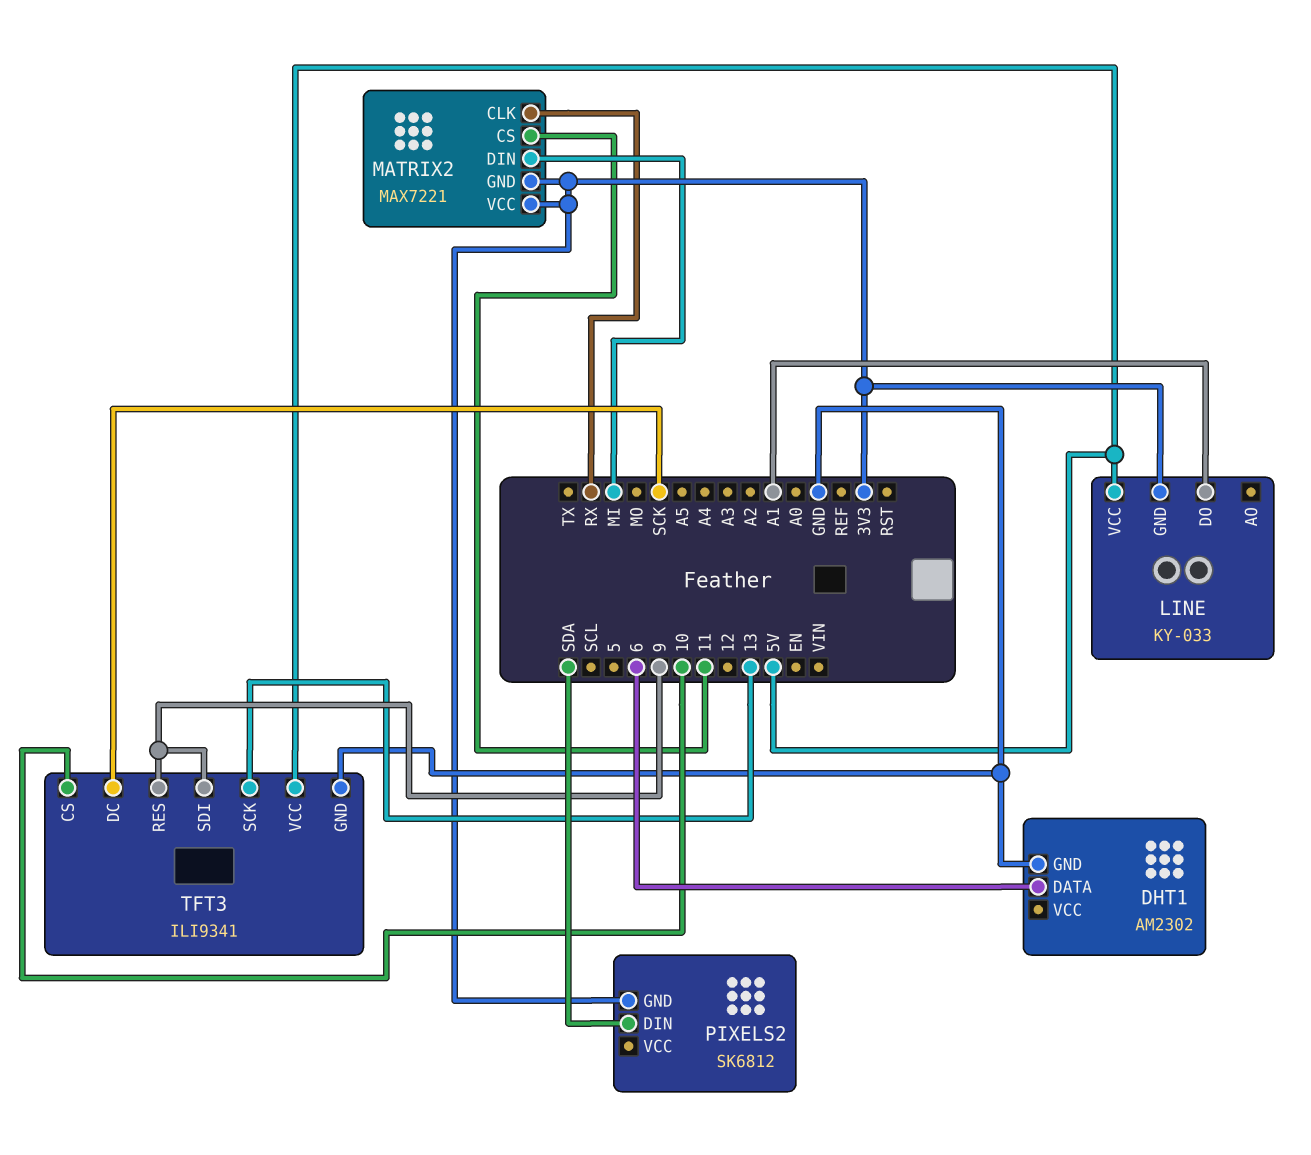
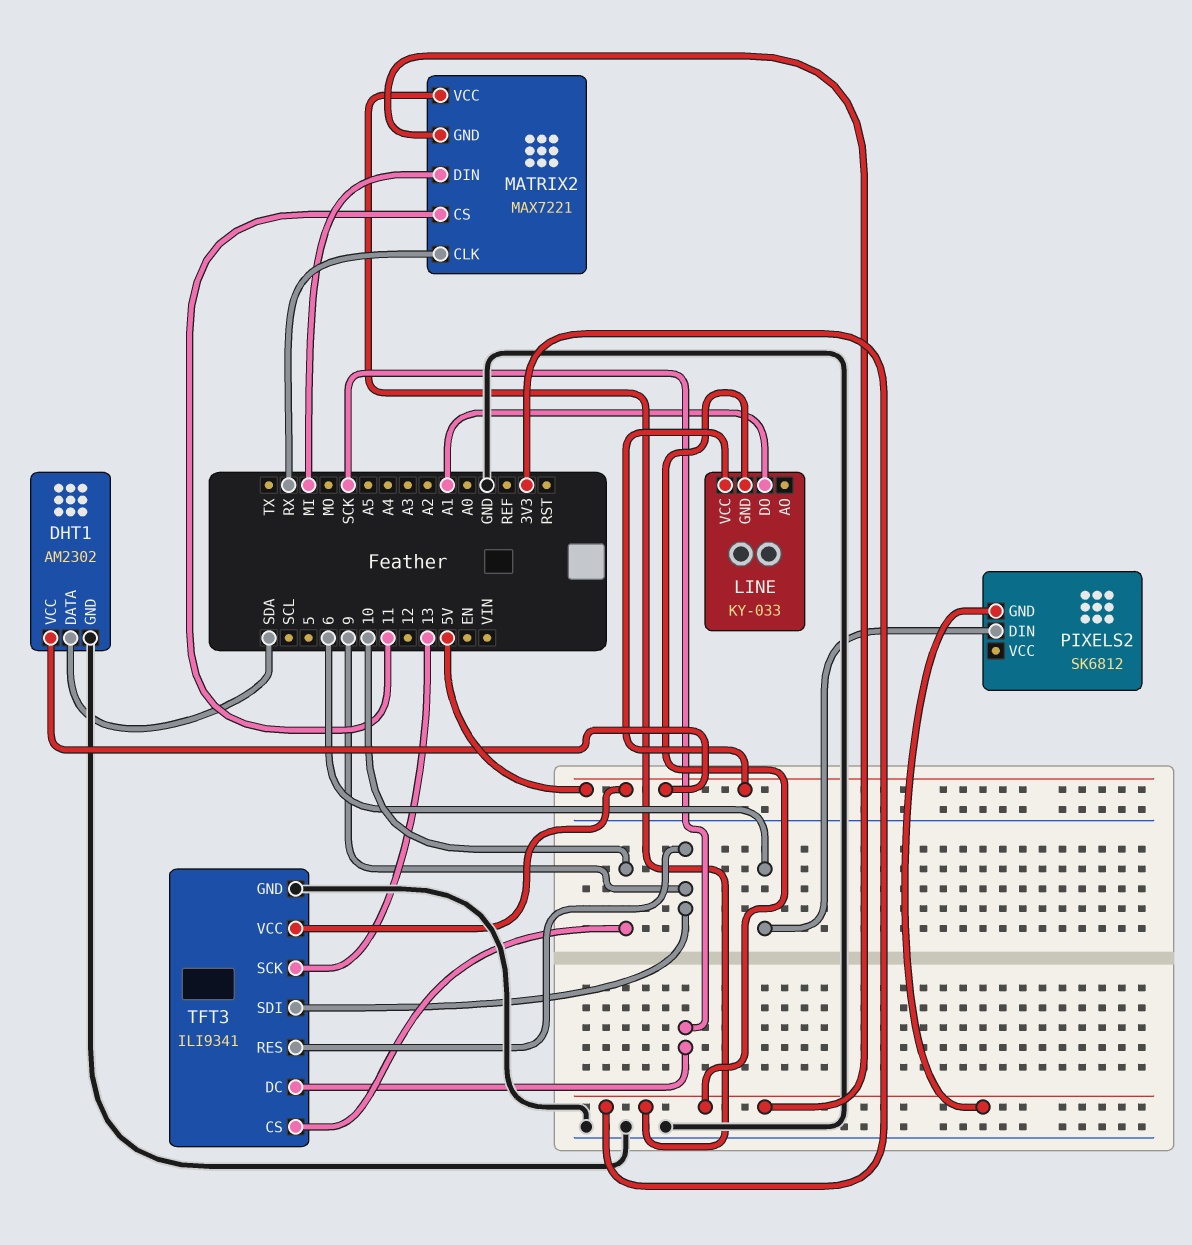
DHT1 pin DATA: 6 -> SDA
DHT1 pin VCC: none -> 5V
PIXELS2 pin DIN: SDA -> 6

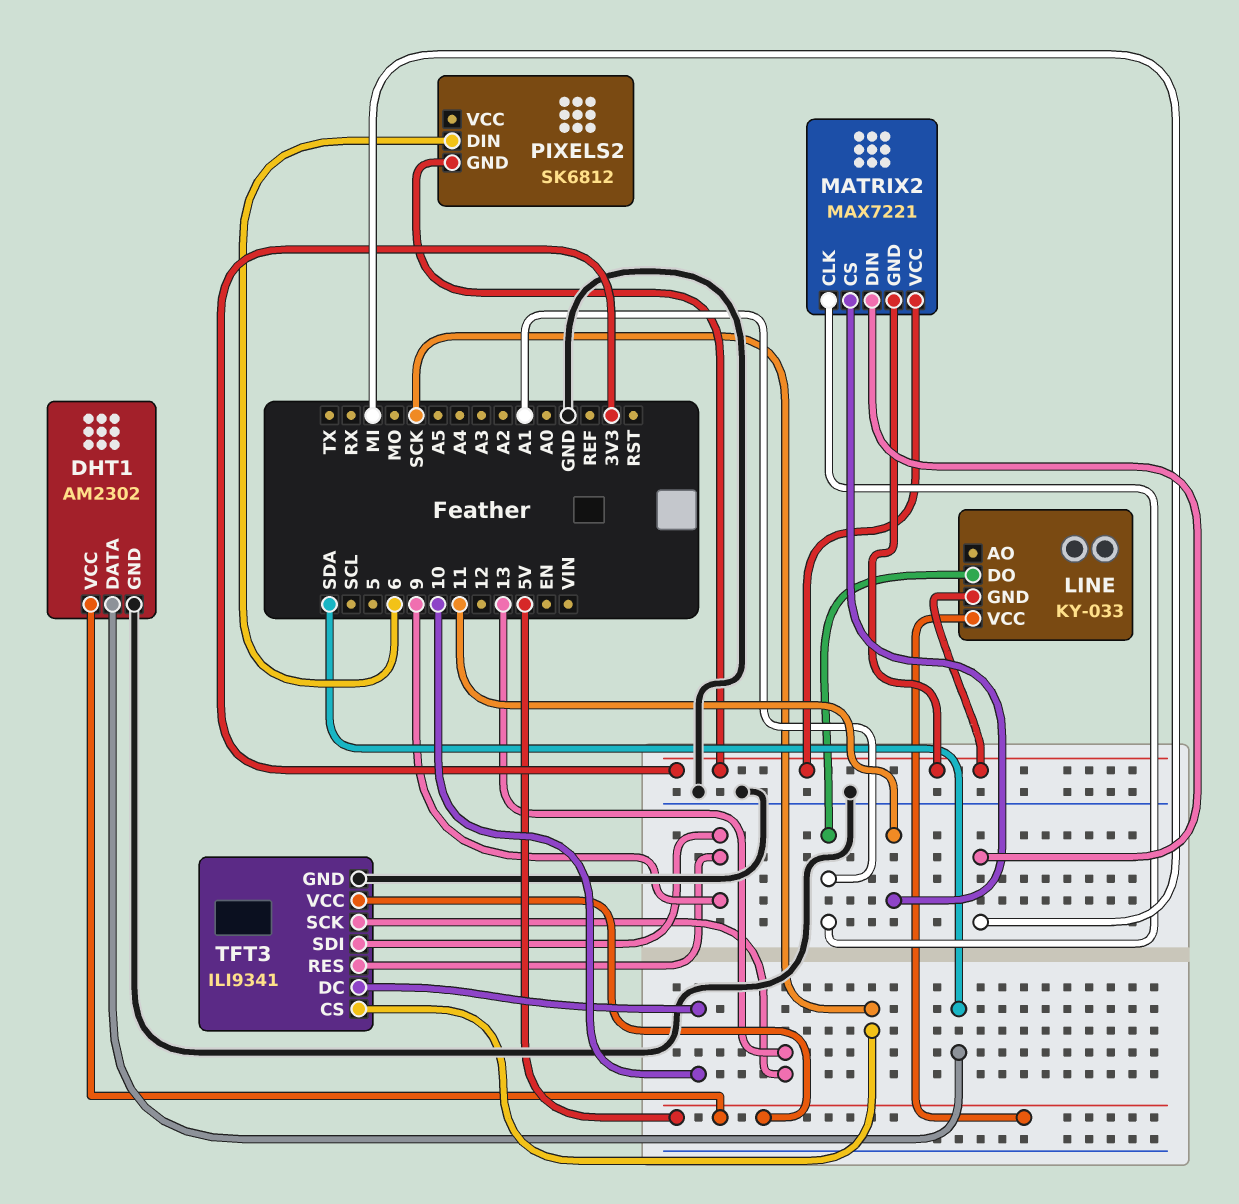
MATRIX2 pin CLK: RX -> A1
TFT3 pin CS: 10 -> SCK
TFT3 pin DC: SCK -> 10

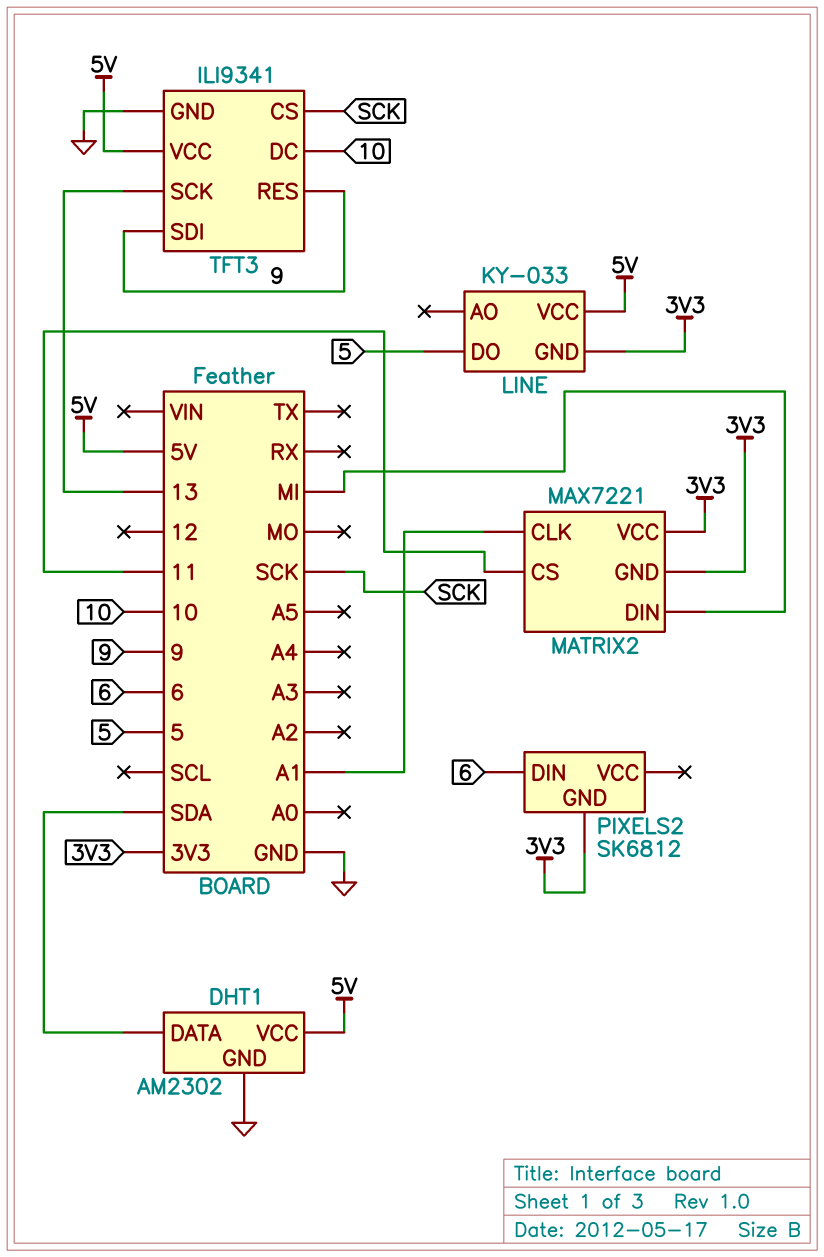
LINE pin DO: A1 -> 5

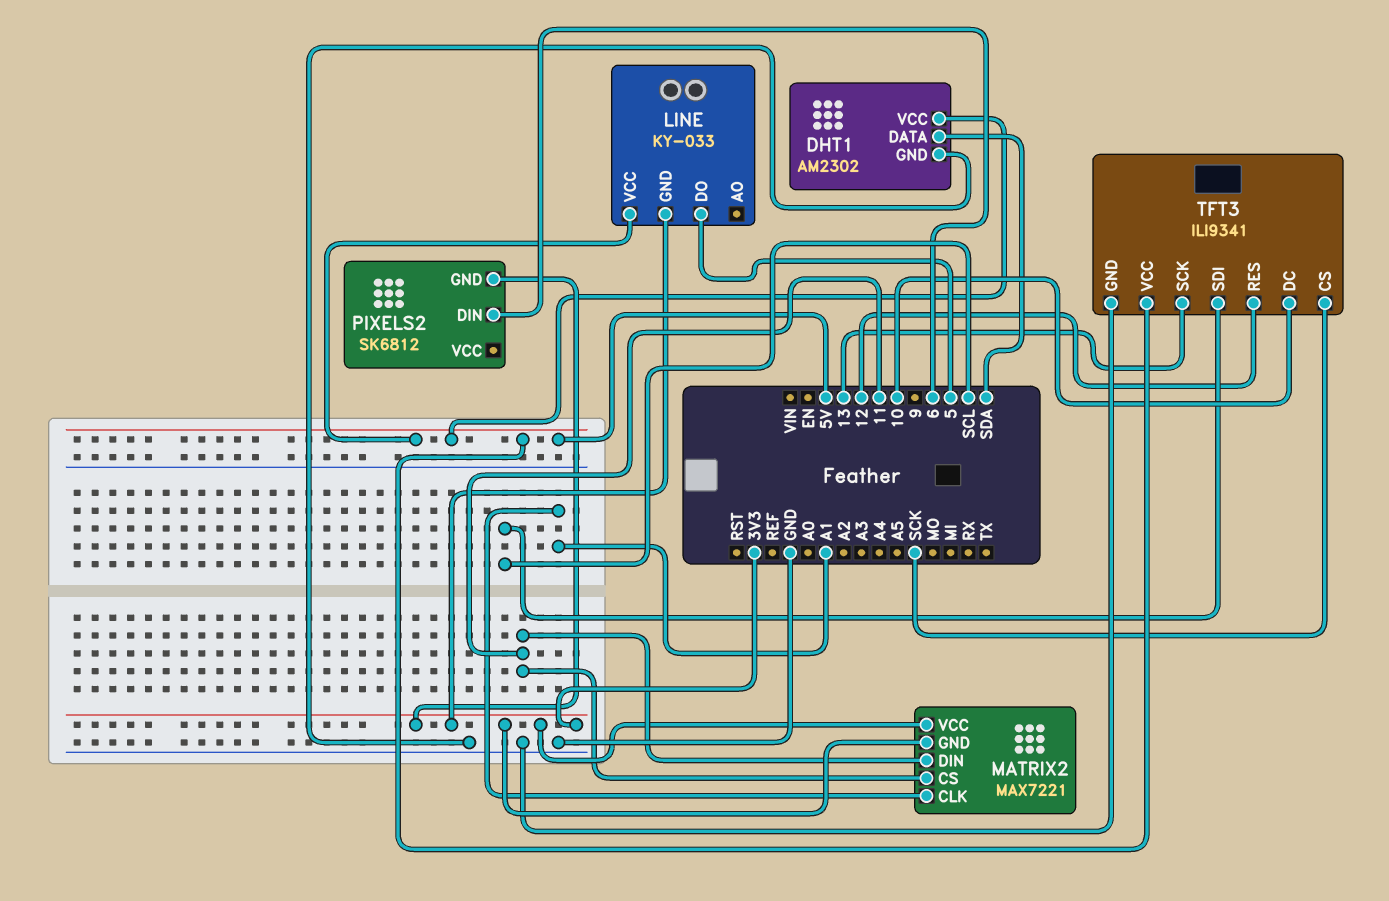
MATRIX2 pin DIN: MI -> 11
TFT3 pin RES: 9 -> 12
TFT3 pin SDI: 9 -> SCL

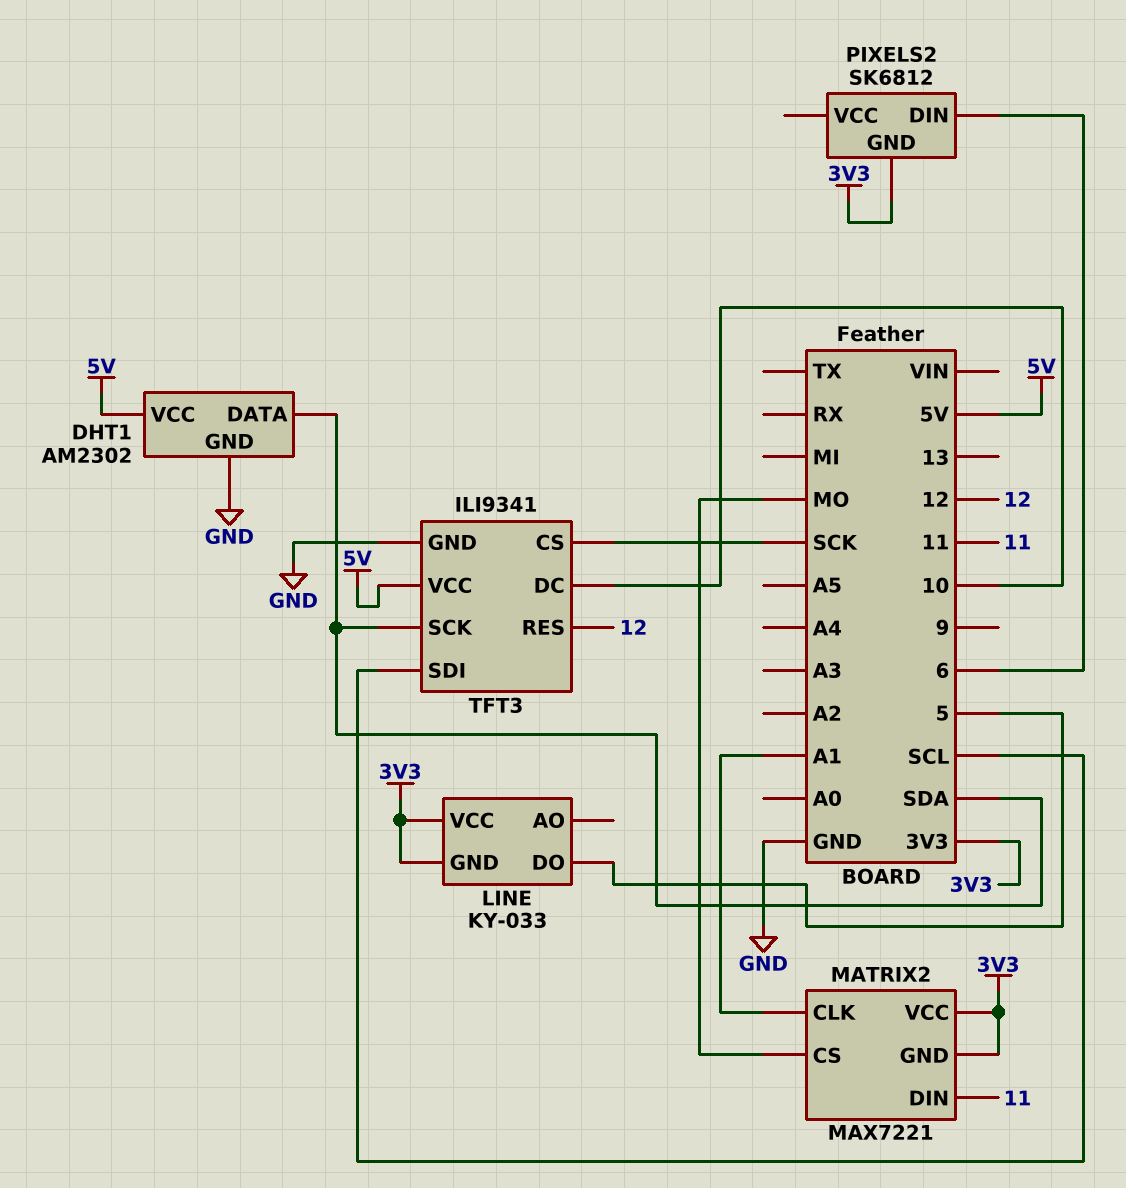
LINE pin VCC: 5V -> 3V3
MATRIX2 pin CS: 11 -> MO
TFT3 pin SCK: 13 -> SDA

